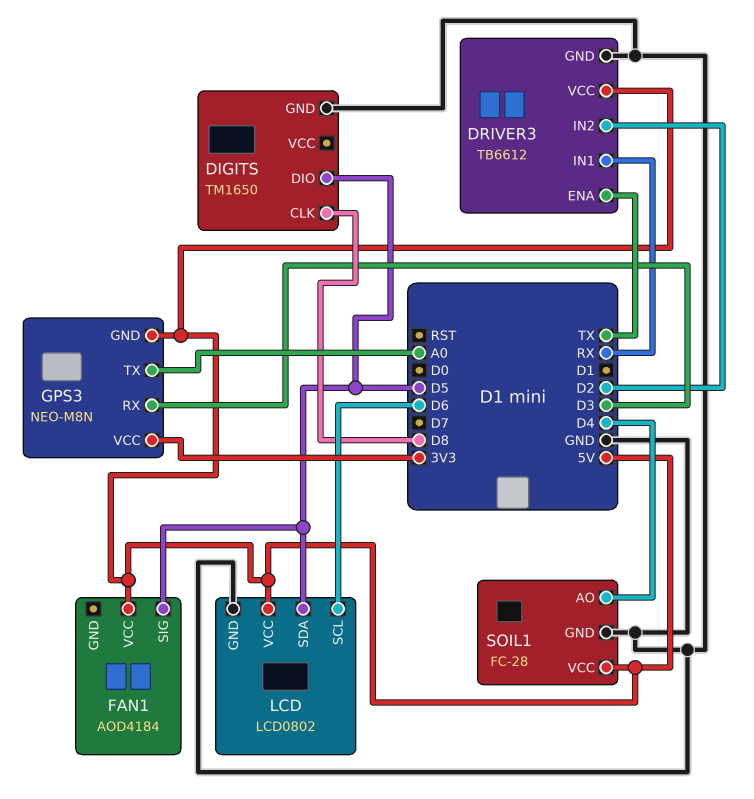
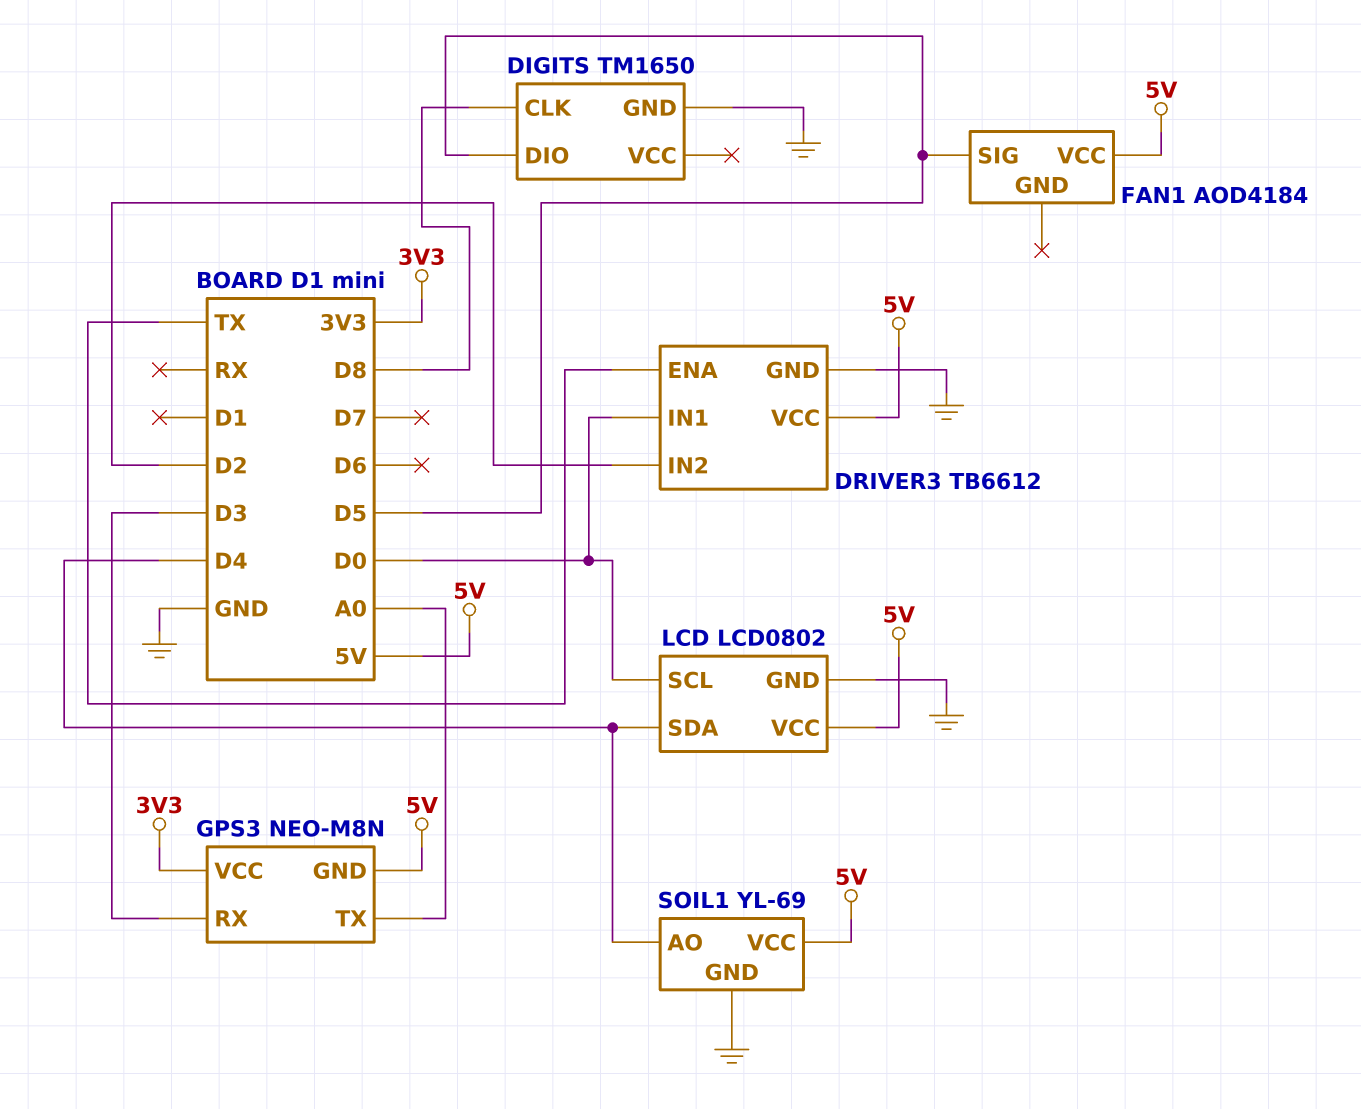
DRIVER3 pin IN1: RX -> D0
LCD pin SCL: D6 -> D0
LCD pin SDA: D5 -> D4
SOIL1: FC-28 -> YL-69

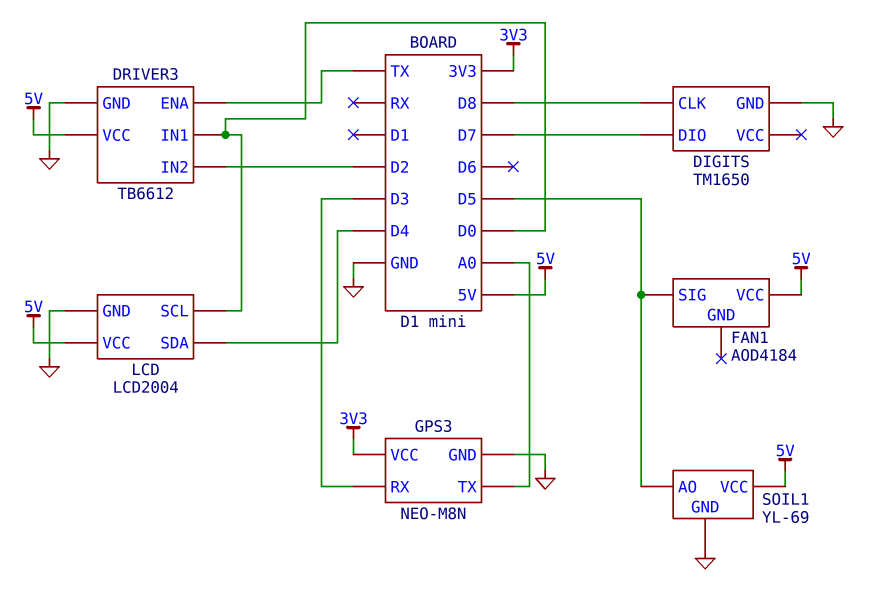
DIGITS pin DIO: D5 -> D7
GPS3 pin GND: 5V -> GND
LCD: LCD0802 -> LCD2004
SOIL1 pin AO: D4 -> D5

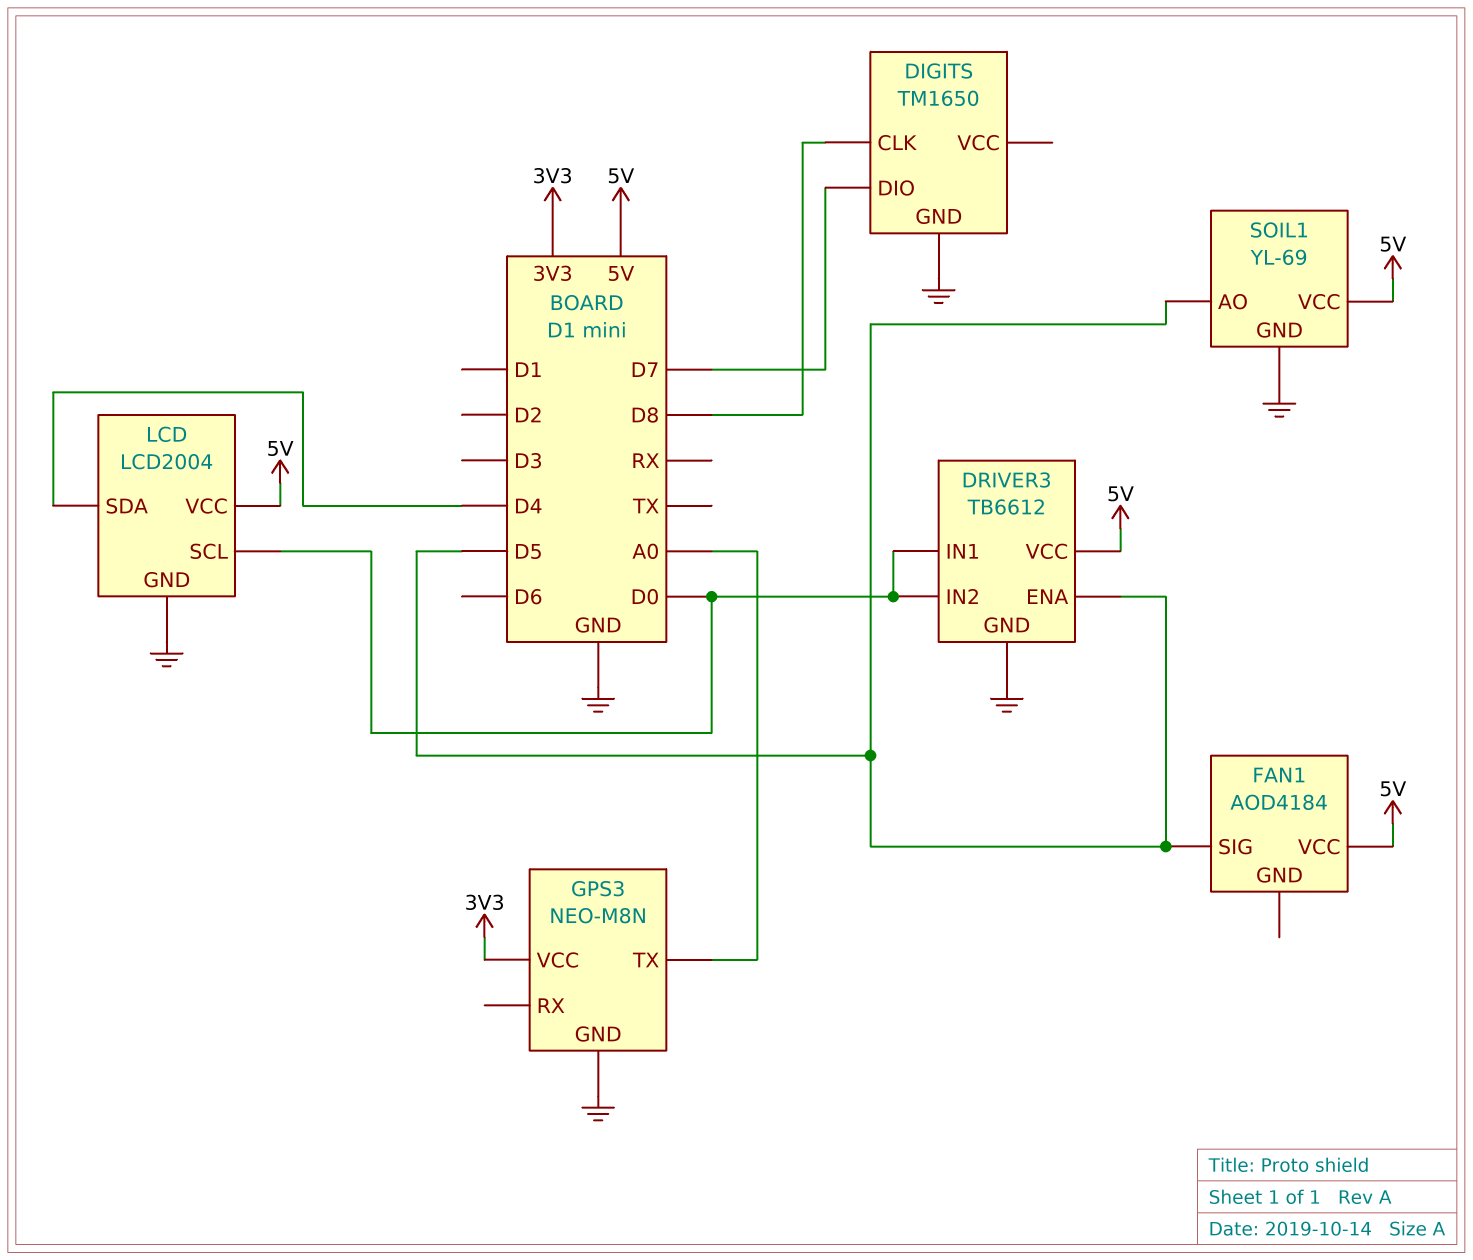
DRIVER3 pin ENA: TX -> D5
DRIVER3 pin IN2: D2 -> D0
GPS3 pin RX: D3 -> none

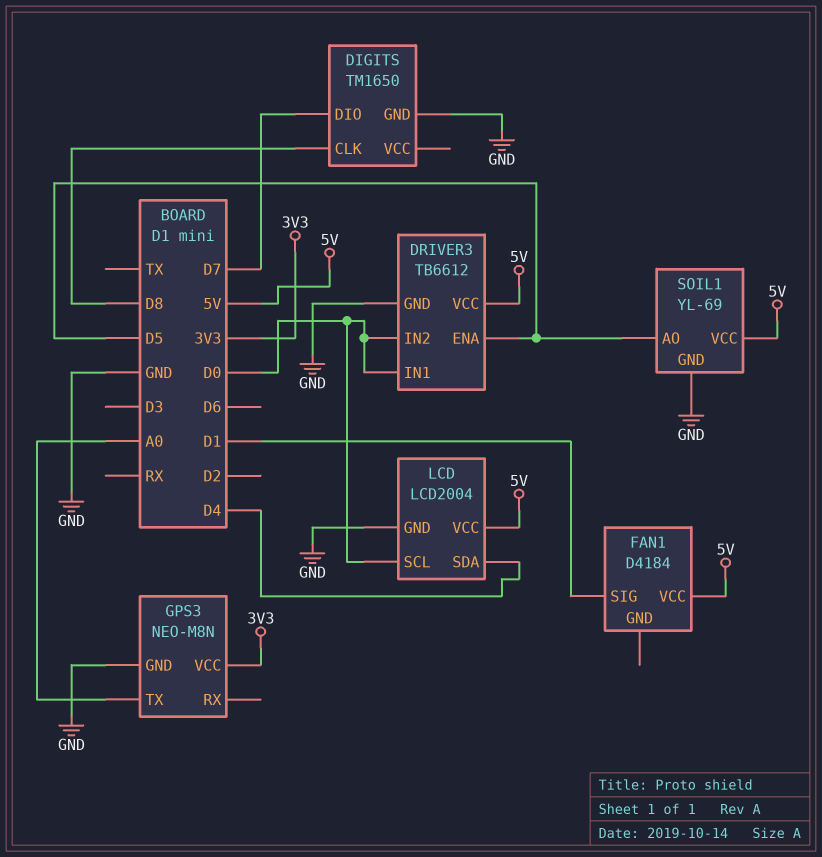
FAN1: AOD4184 -> D4184
FAN1 pin SIG: D5 -> D1

